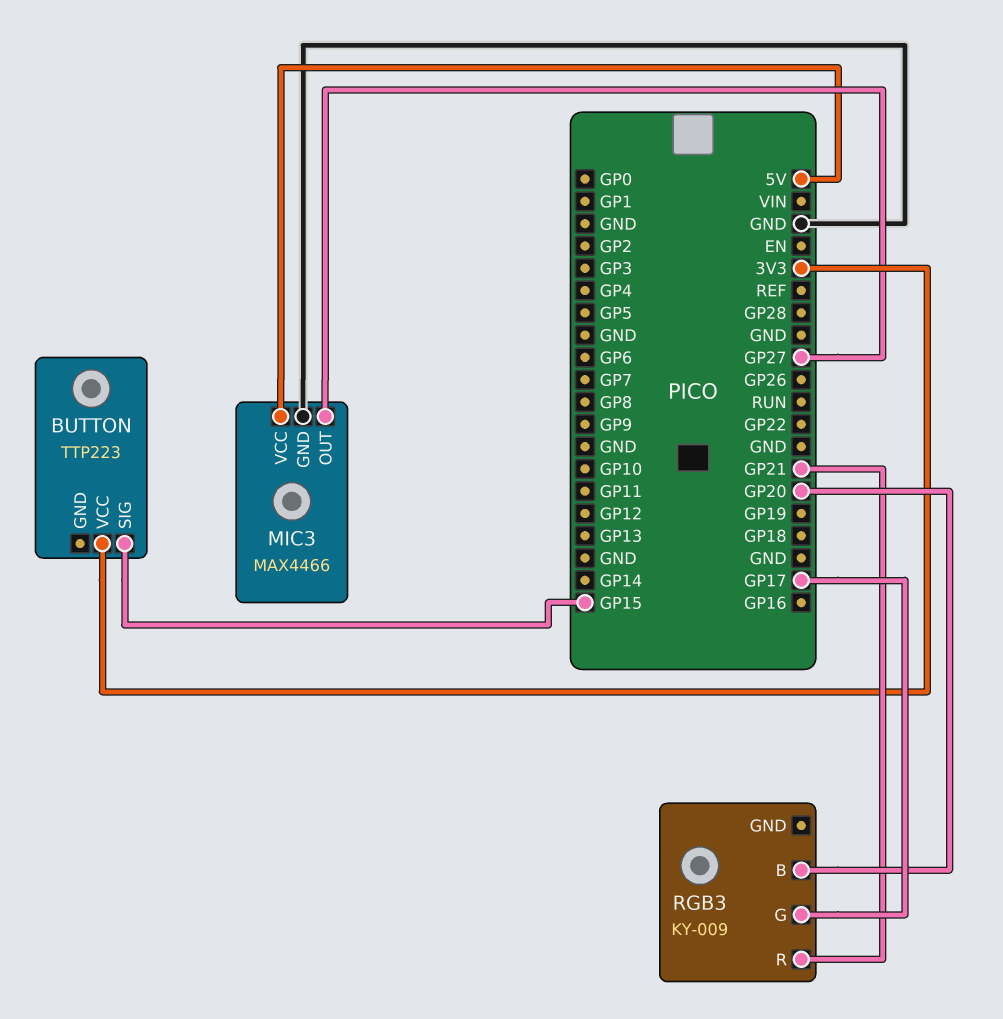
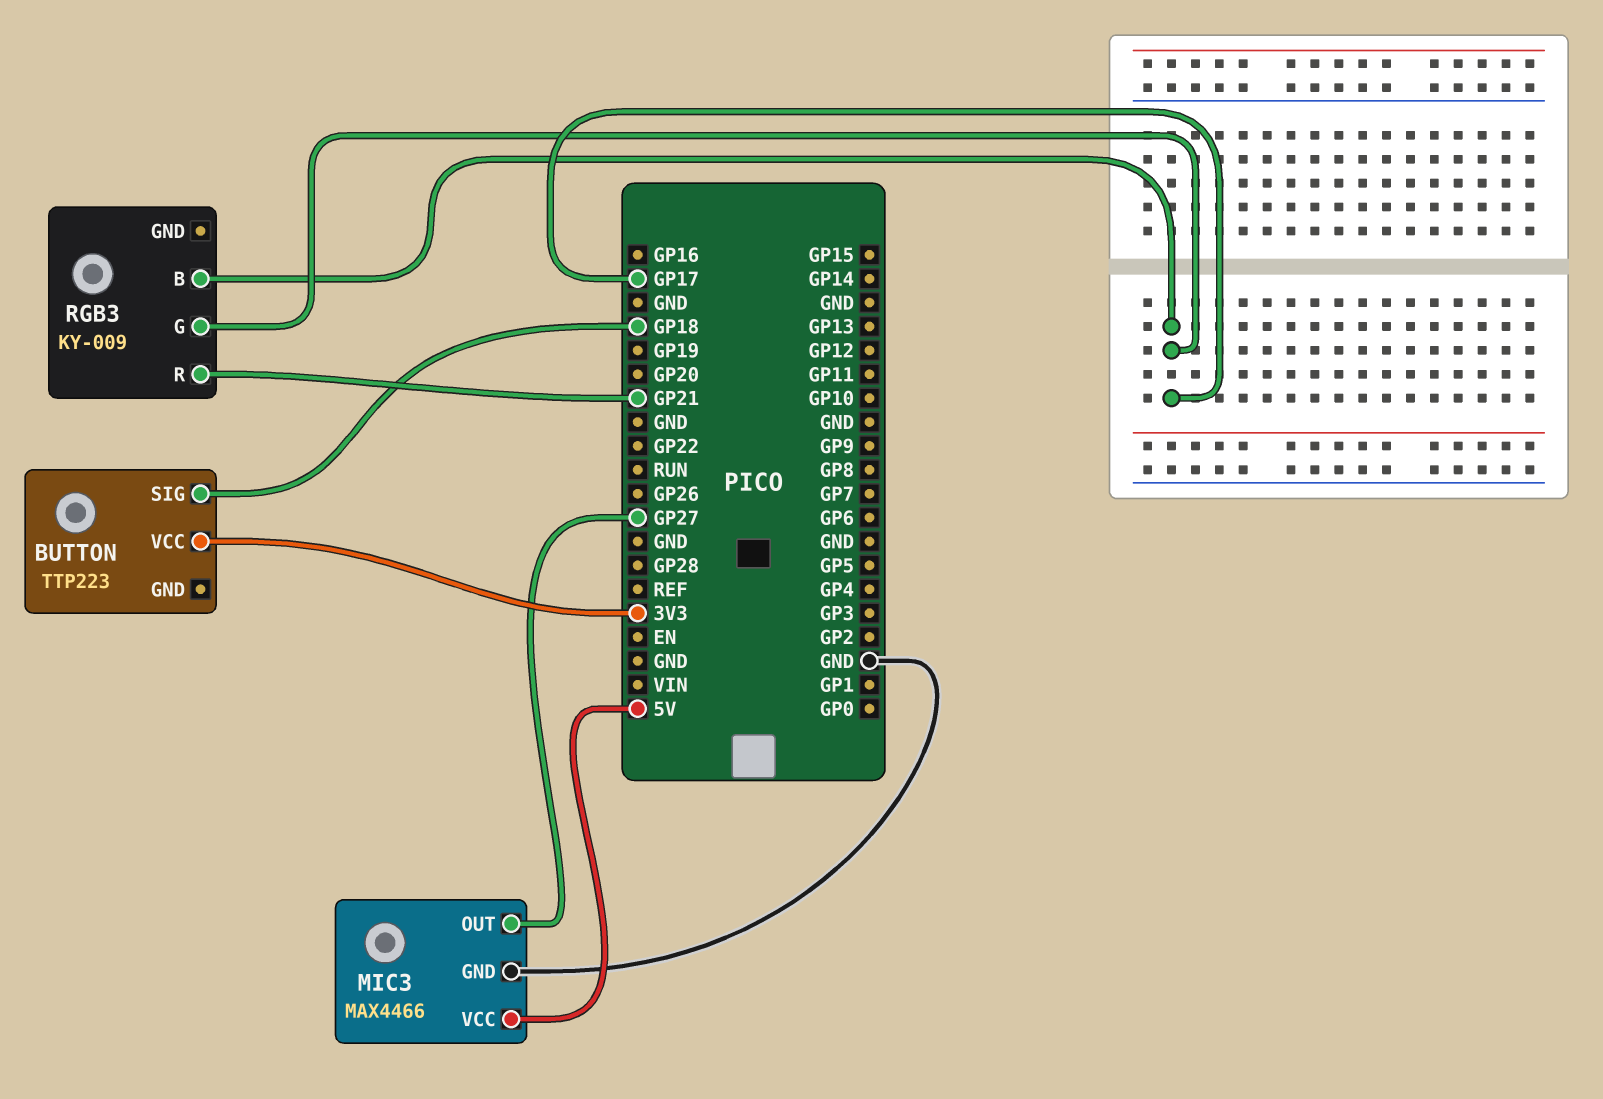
BUTTON pin SIG: GP15 -> GP18
RGB3 pin B: GP20 -> GP17

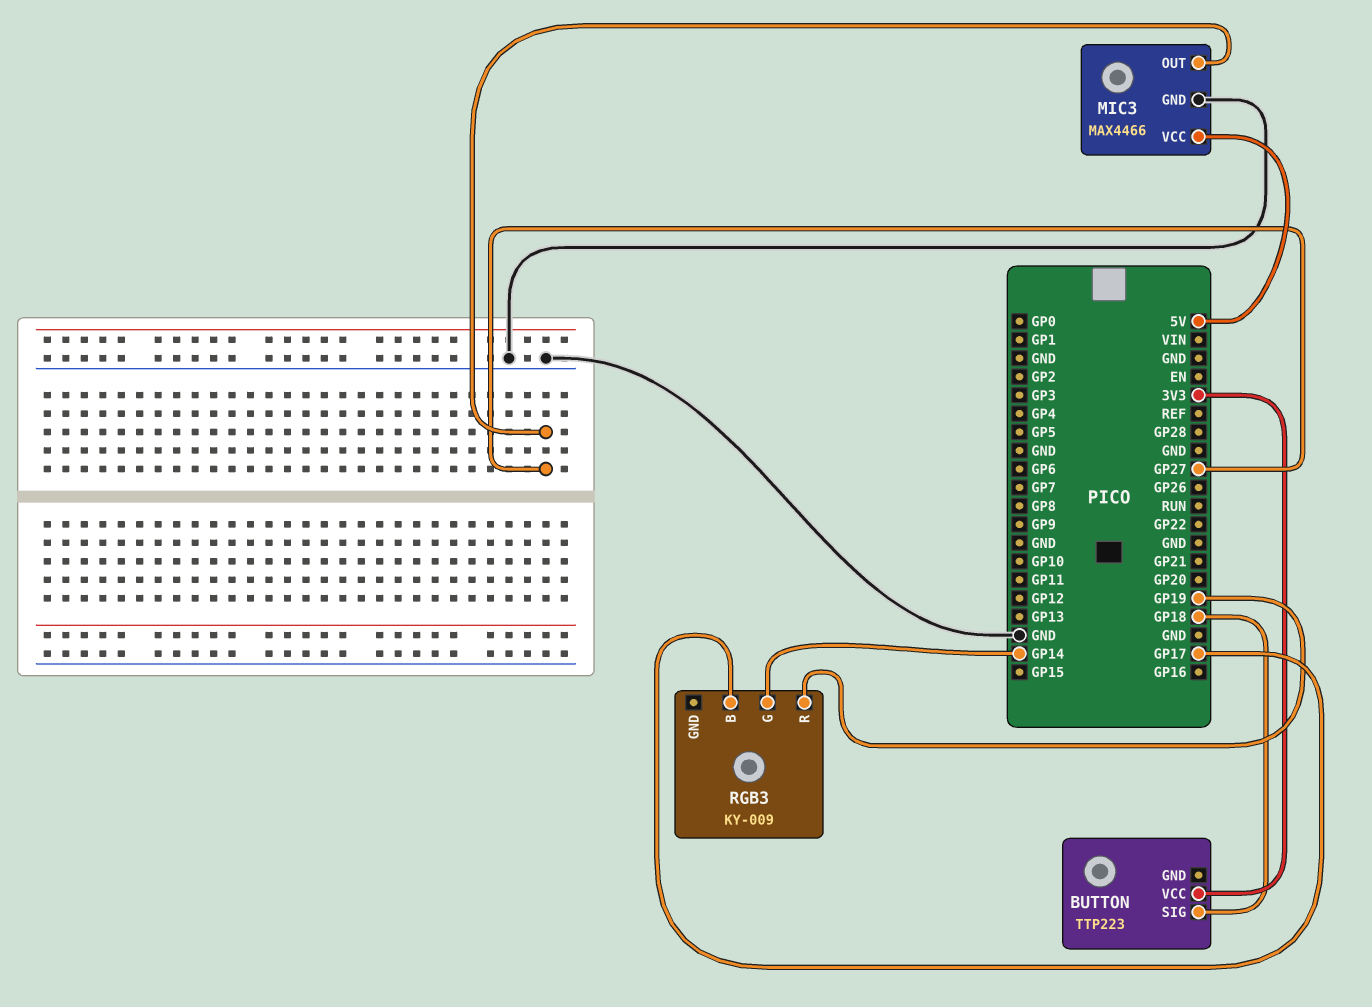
RGB3 pin G: GP17 -> GP14
RGB3 pin R: GP21 -> GP19

